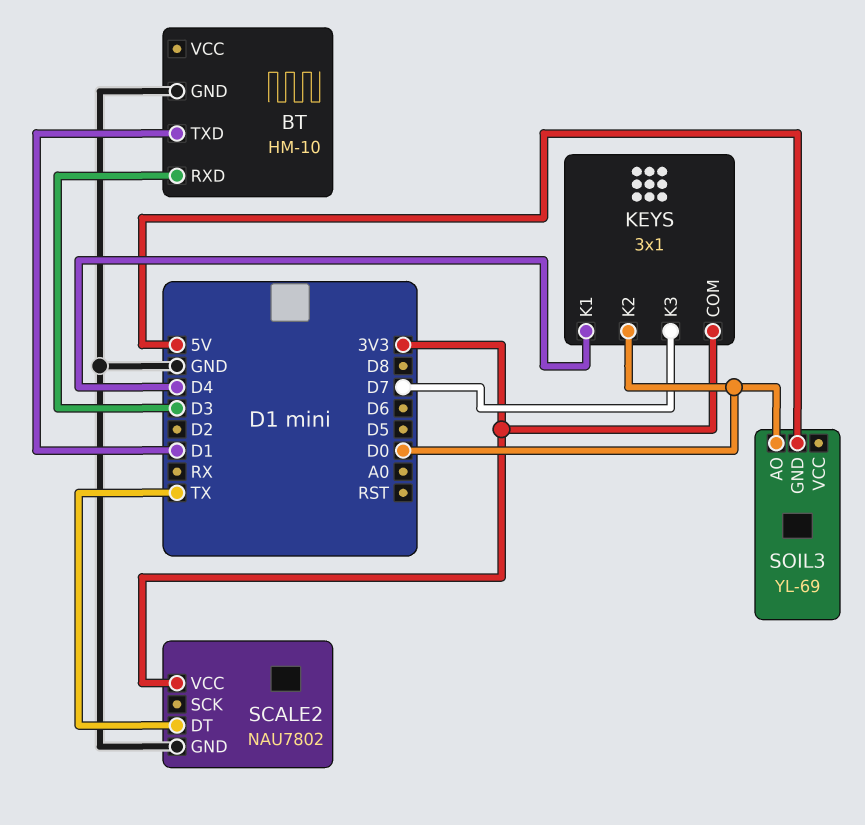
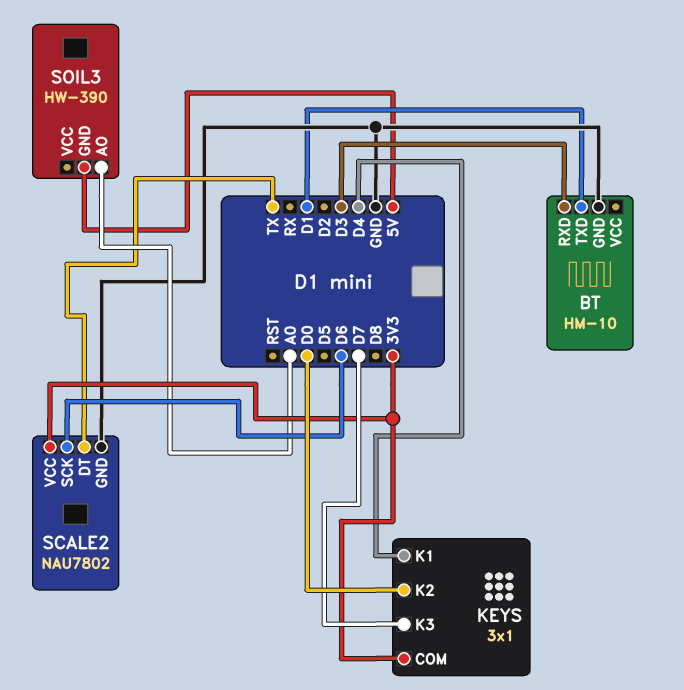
SCALE2 pin SCK: none -> D6
SOIL3: YL-69 -> HW-390
SOIL3 pin AO: D0 -> A0

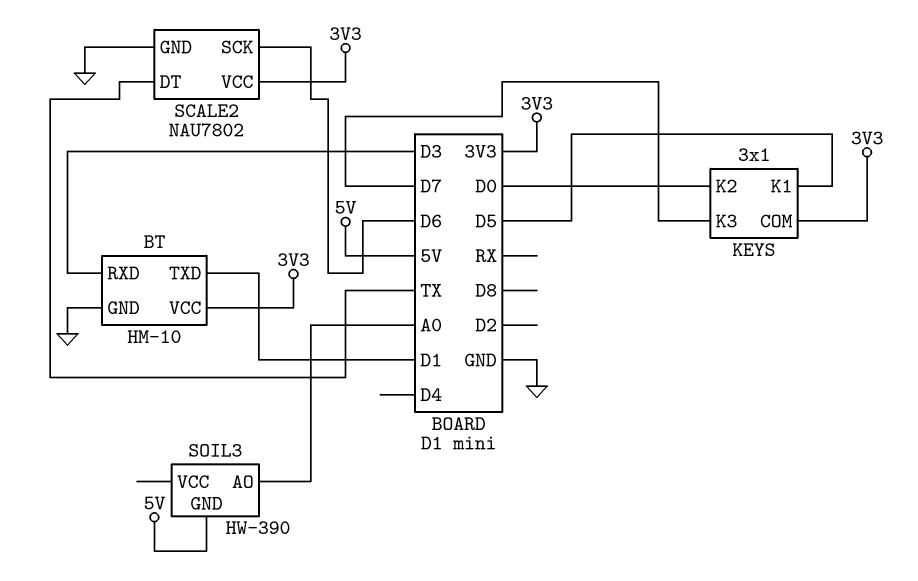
BT pin VCC: none -> 3V3
KEYS pin K1: D4 -> D5

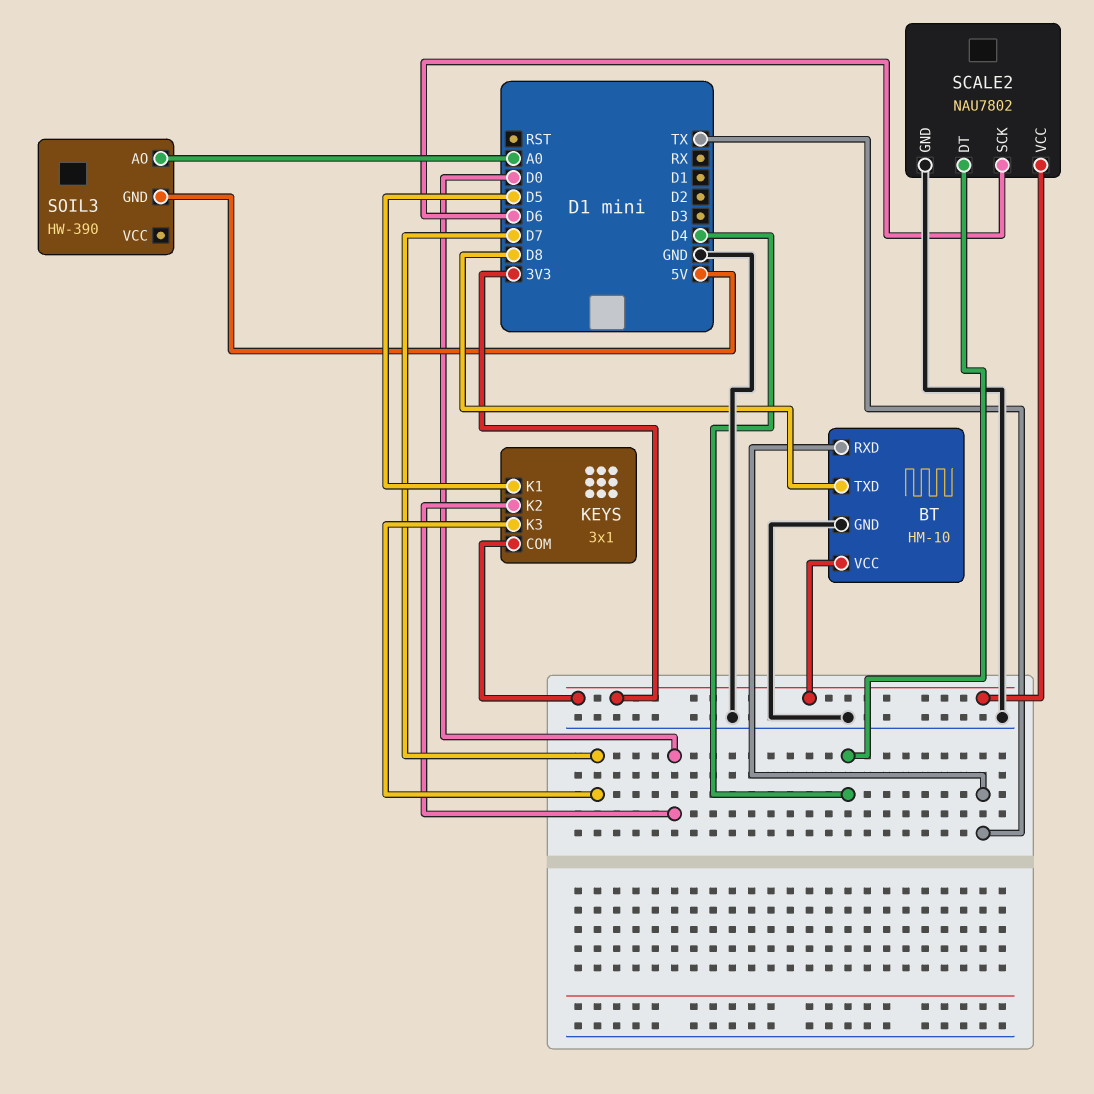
BT pin RXD: D3 -> TX
BT pin TXD: D1 -> D8
SCALE2 pin DT: TX -> D4

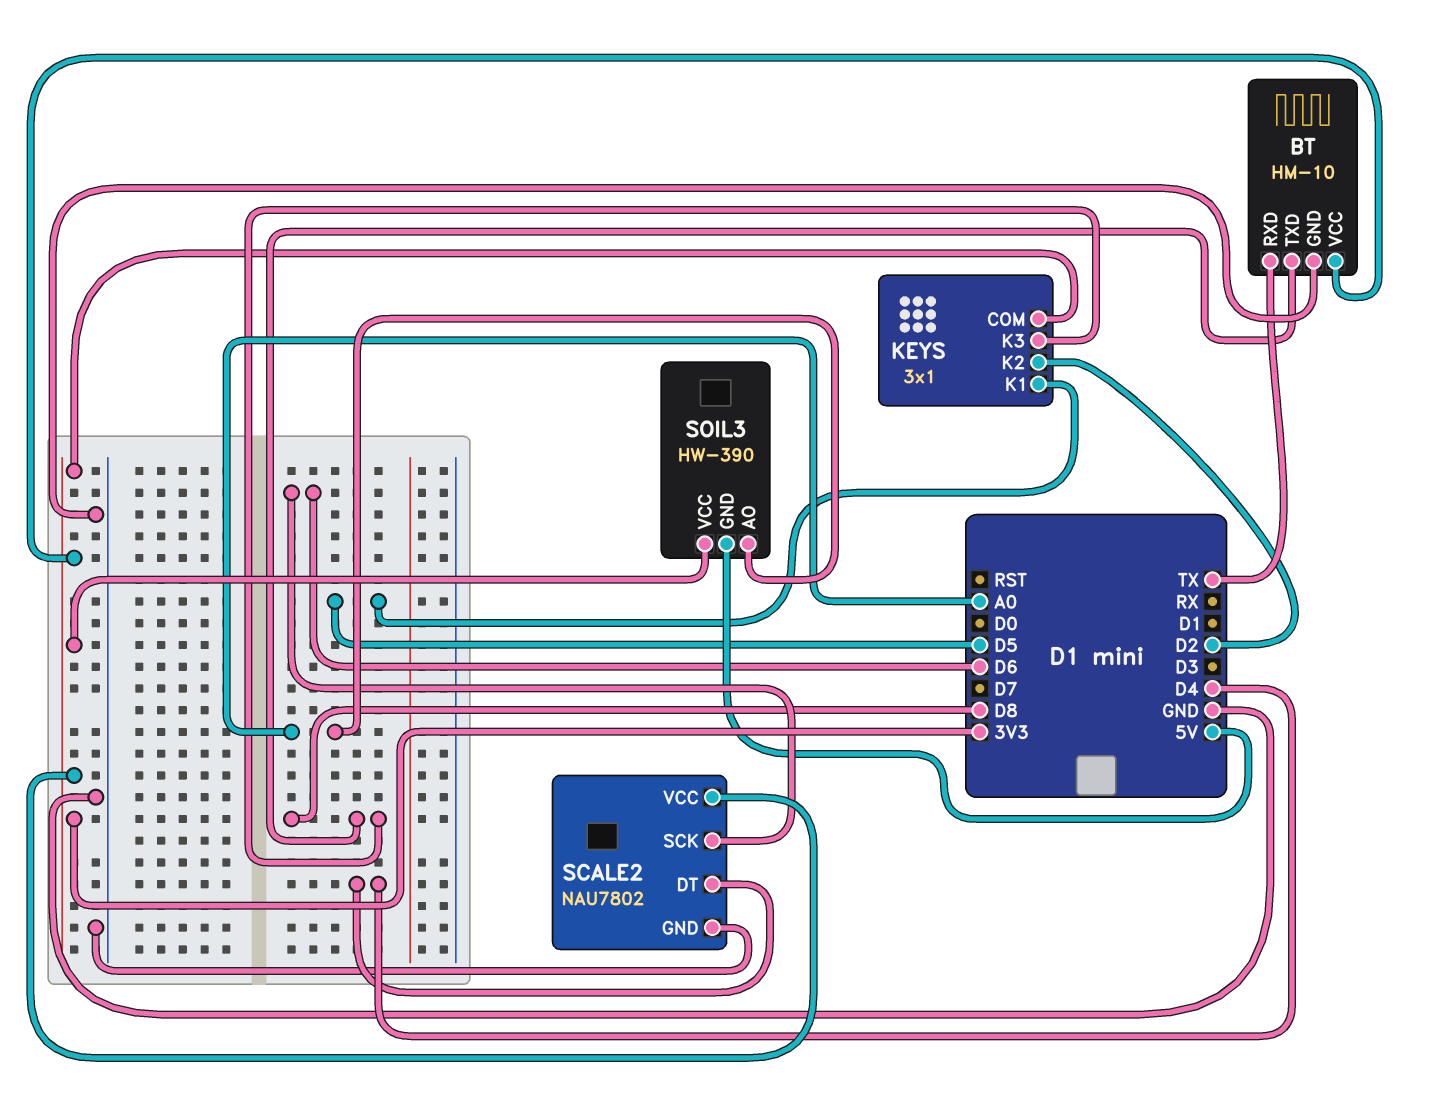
KEYS pin K2: D0 -> D2
KEYS pin K3: D7 -> D8
SOIL3 pin VCC: none -> 3V3

